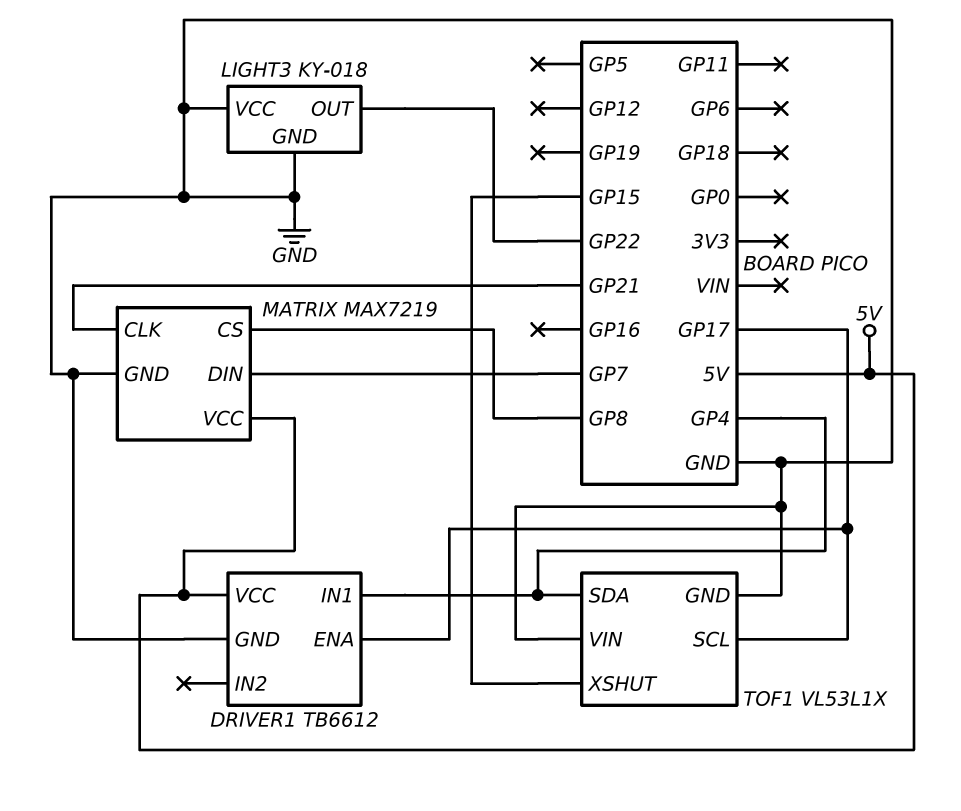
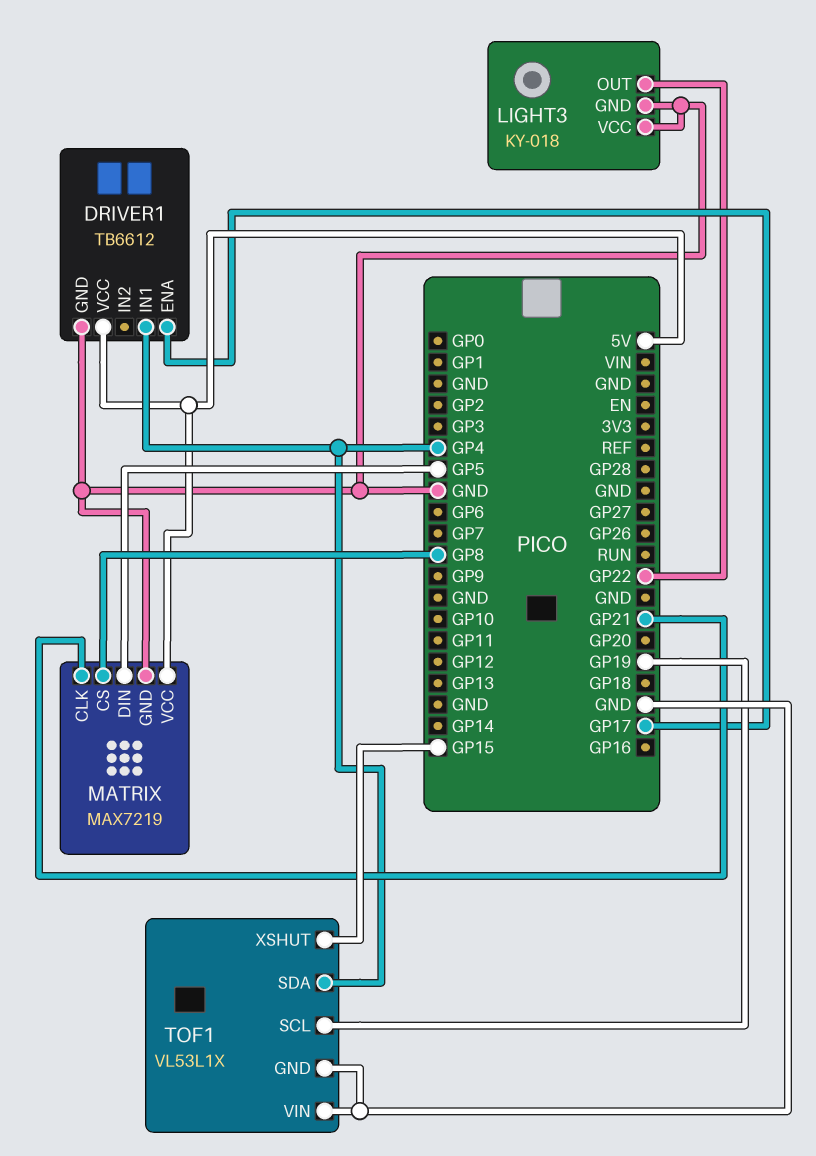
MATRIX pin DIN: GP7 -> GP5
TOF1 pin SCL: GP17 -> GP19

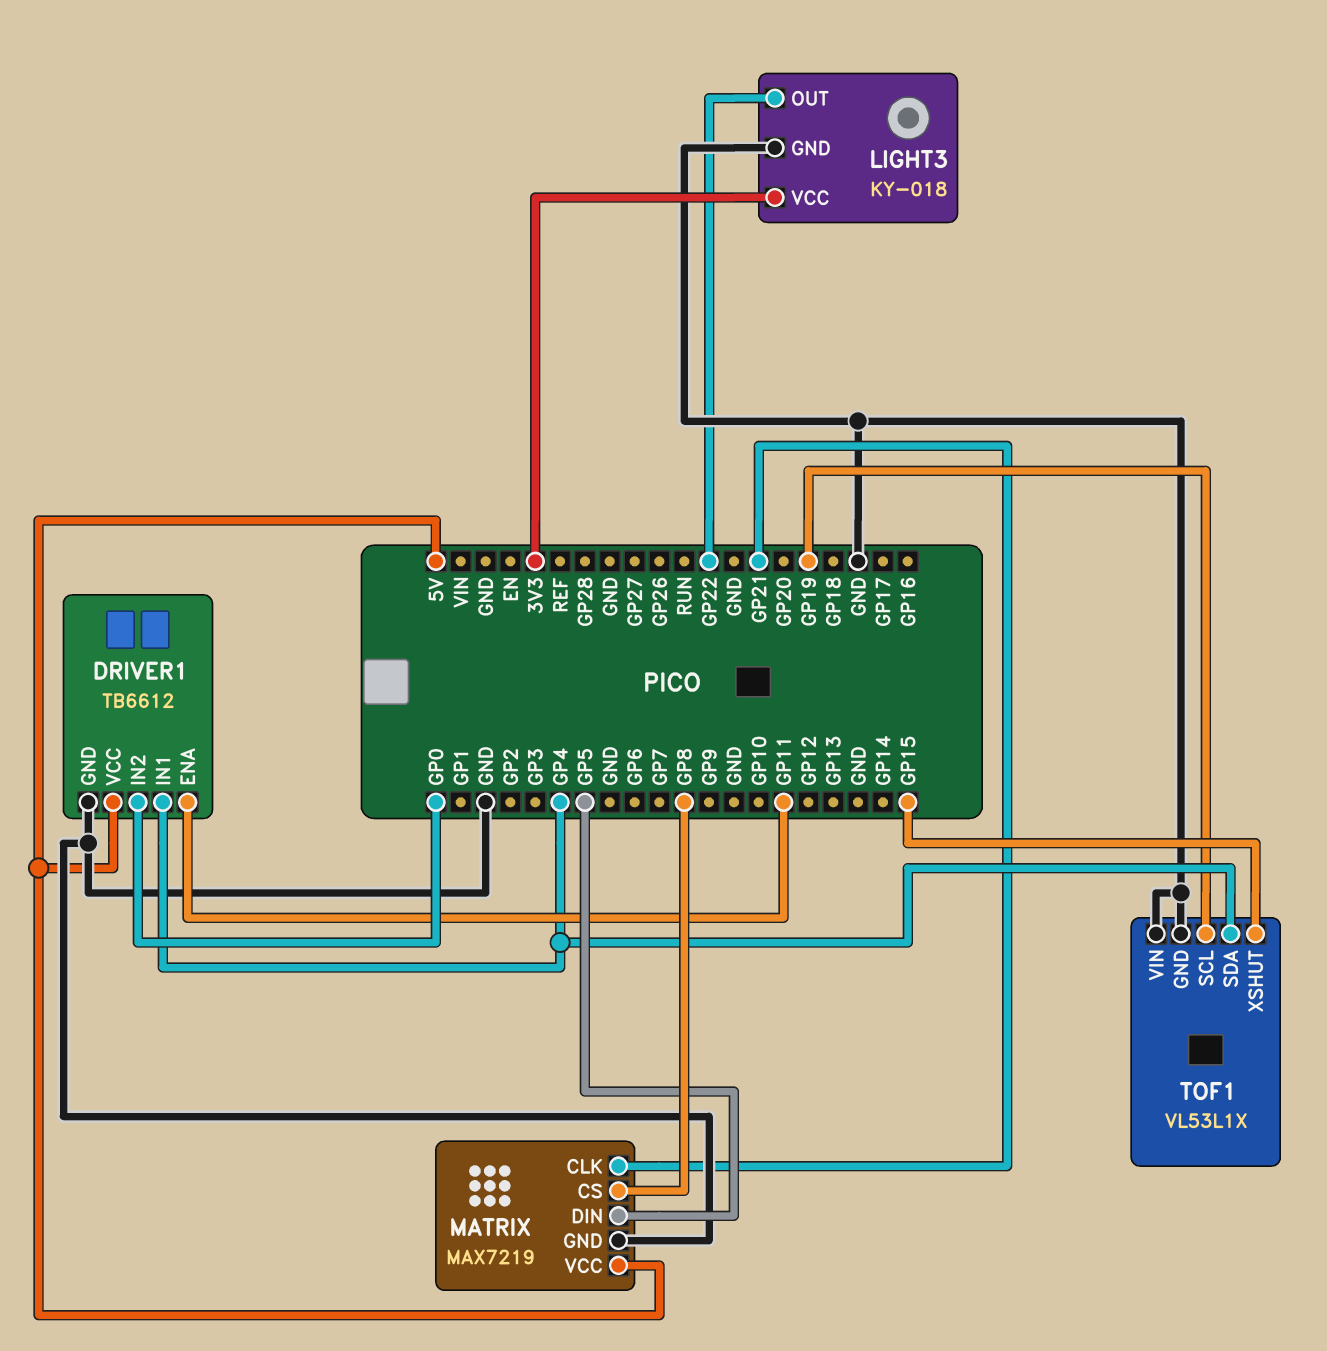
DRIVER1 pin ENA: GP17 -> GP11
DRIVER1 pin IN2: none -> GP0
LIGHT3 pin VCC: GND -> 3V3

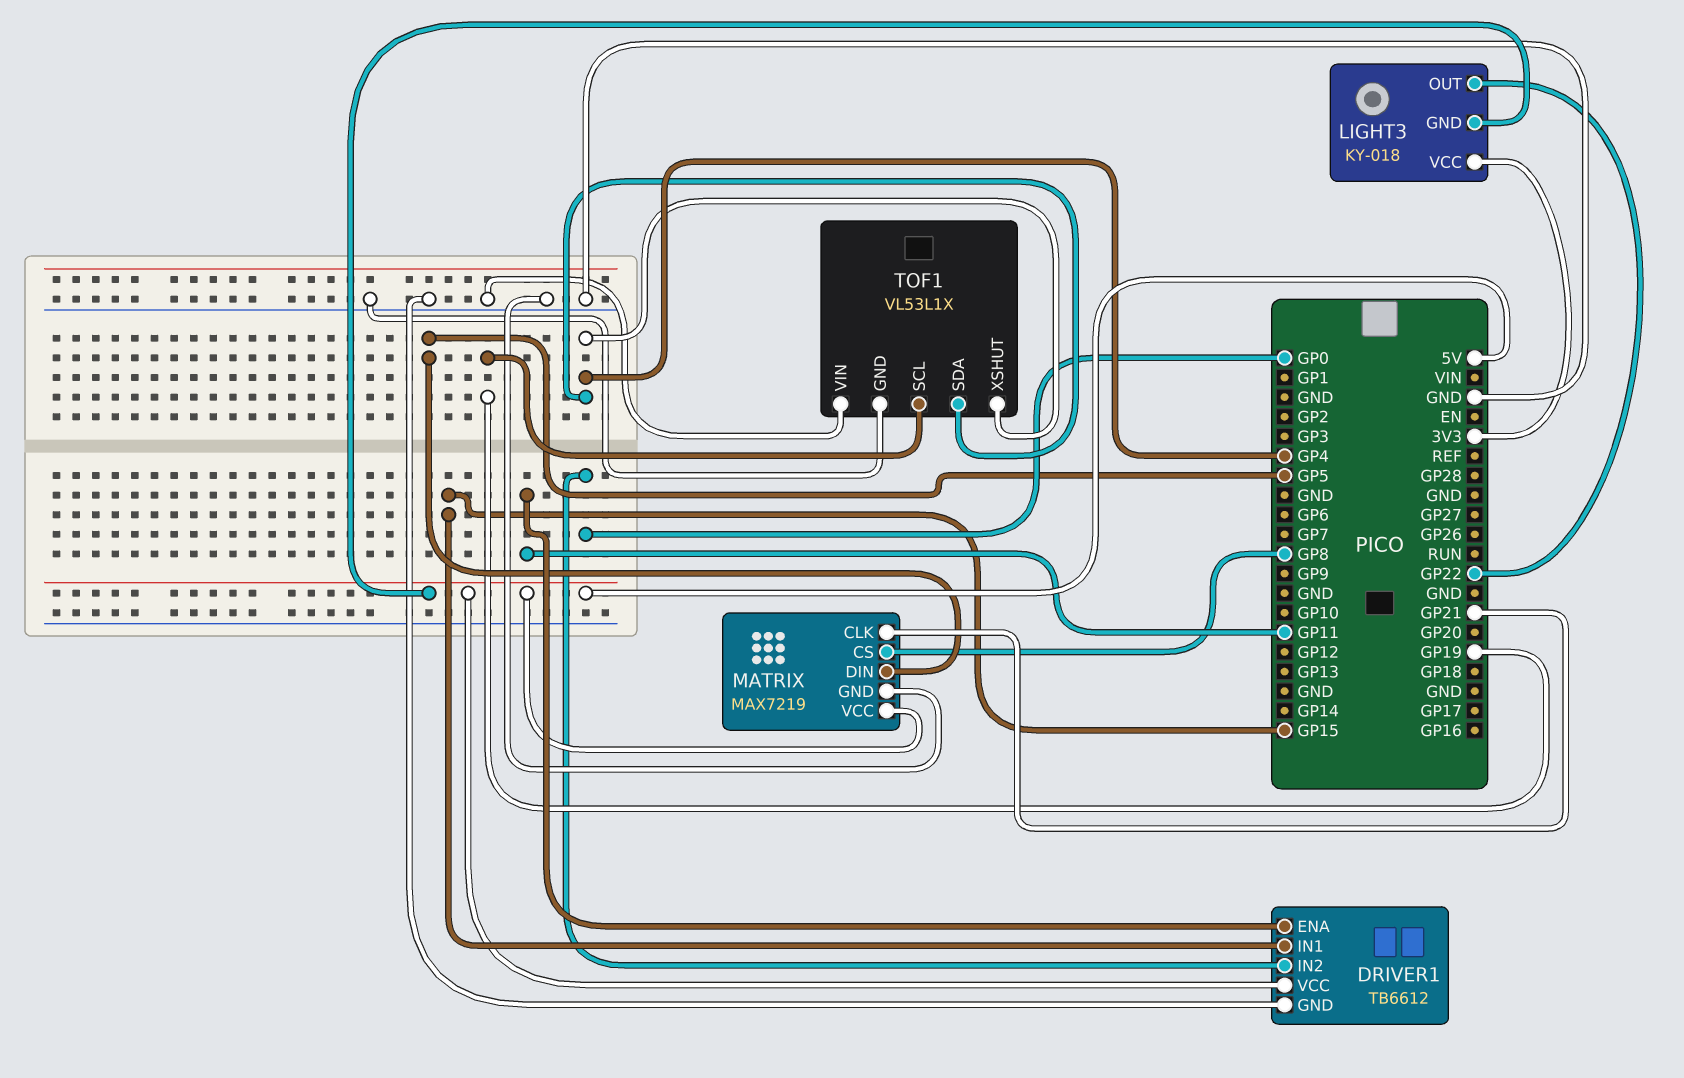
DRIVER1 pin IN1: GP4 -> GP15
LIGHT3 pin GND: GND -> 5V
TOF1 pin XSHUT: GP15 -> GP4

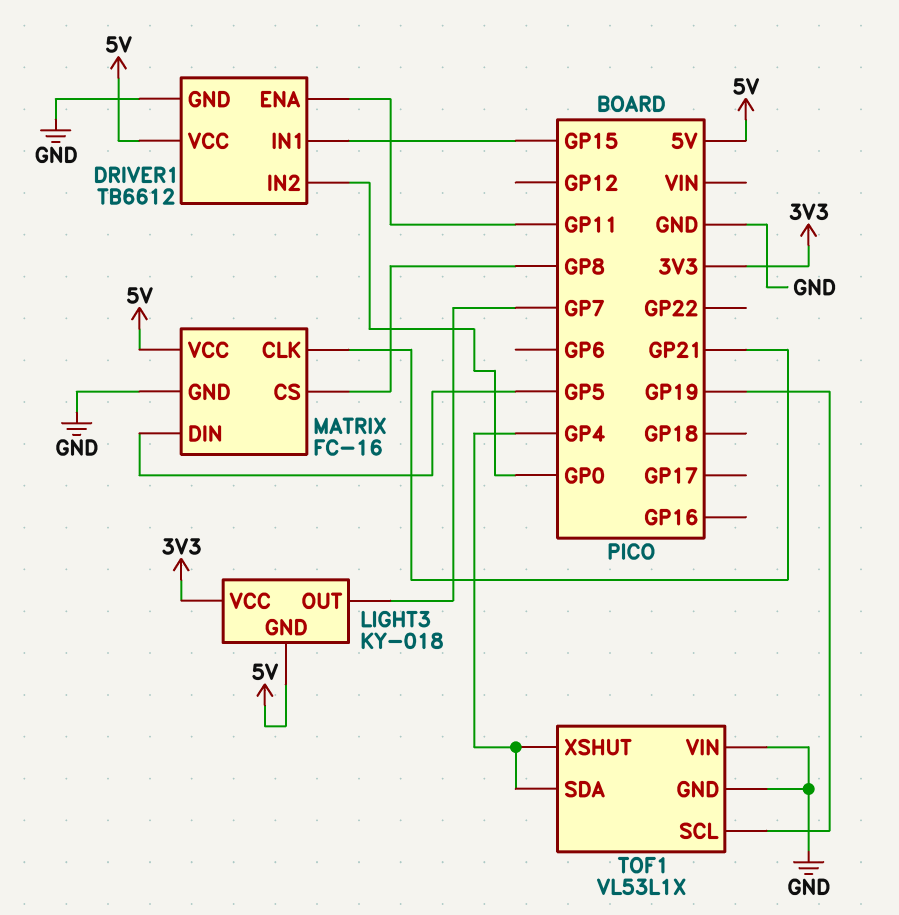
LIGHT3 pin OUT: GP22 -> GP7
MATRIX: MAX7219 -> FC-16

